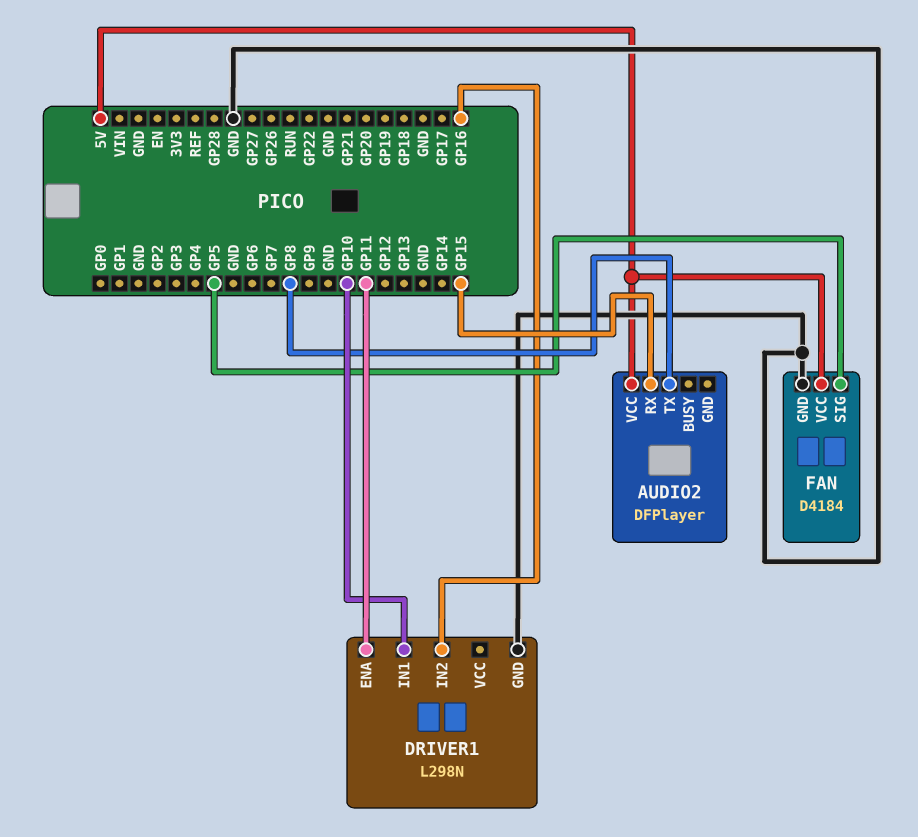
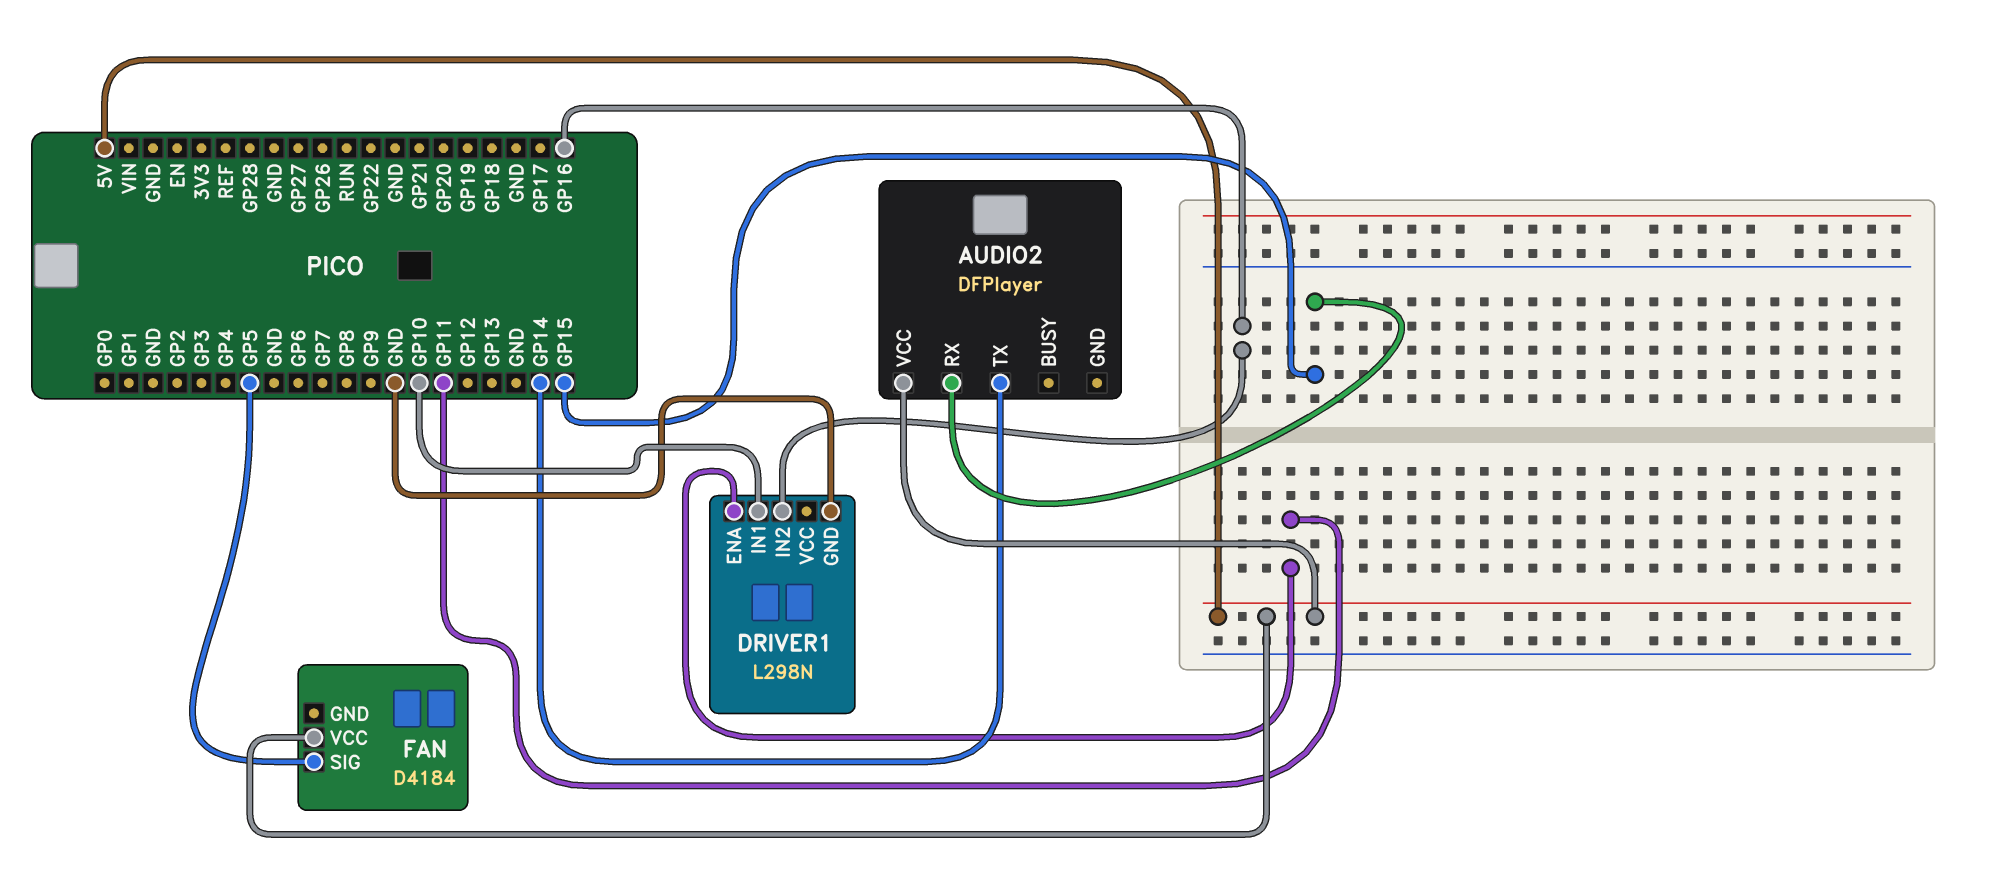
AUDIO2 pin TX: GP8 -> GP14
FAN pin GND: GND -> none

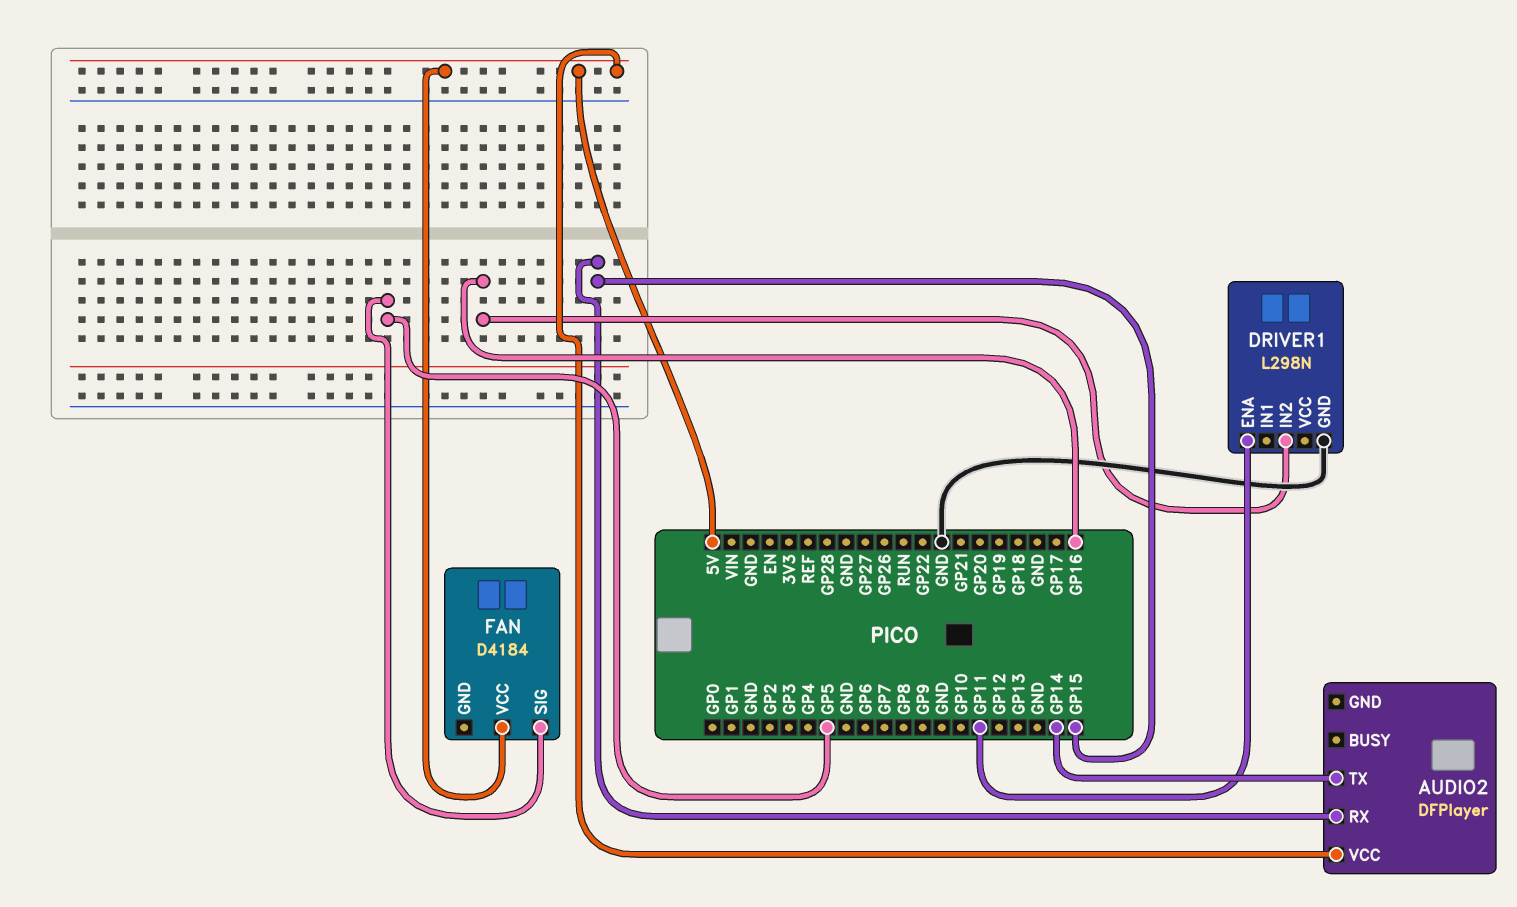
DRIVER1 pin IN1: GP10 -> none

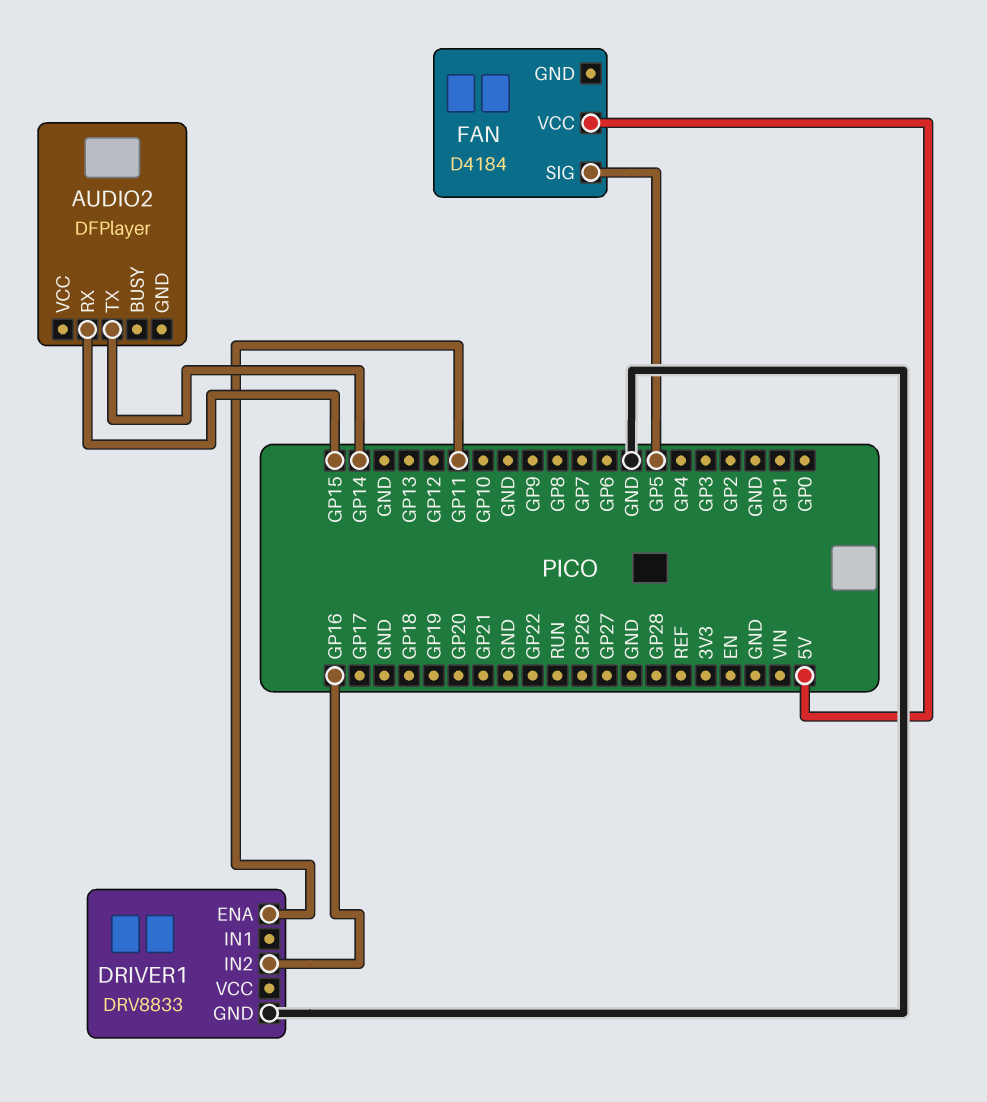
AUDIO2 pin VCC: 5V -> none
DRIVER1: L298N -> DRV8833

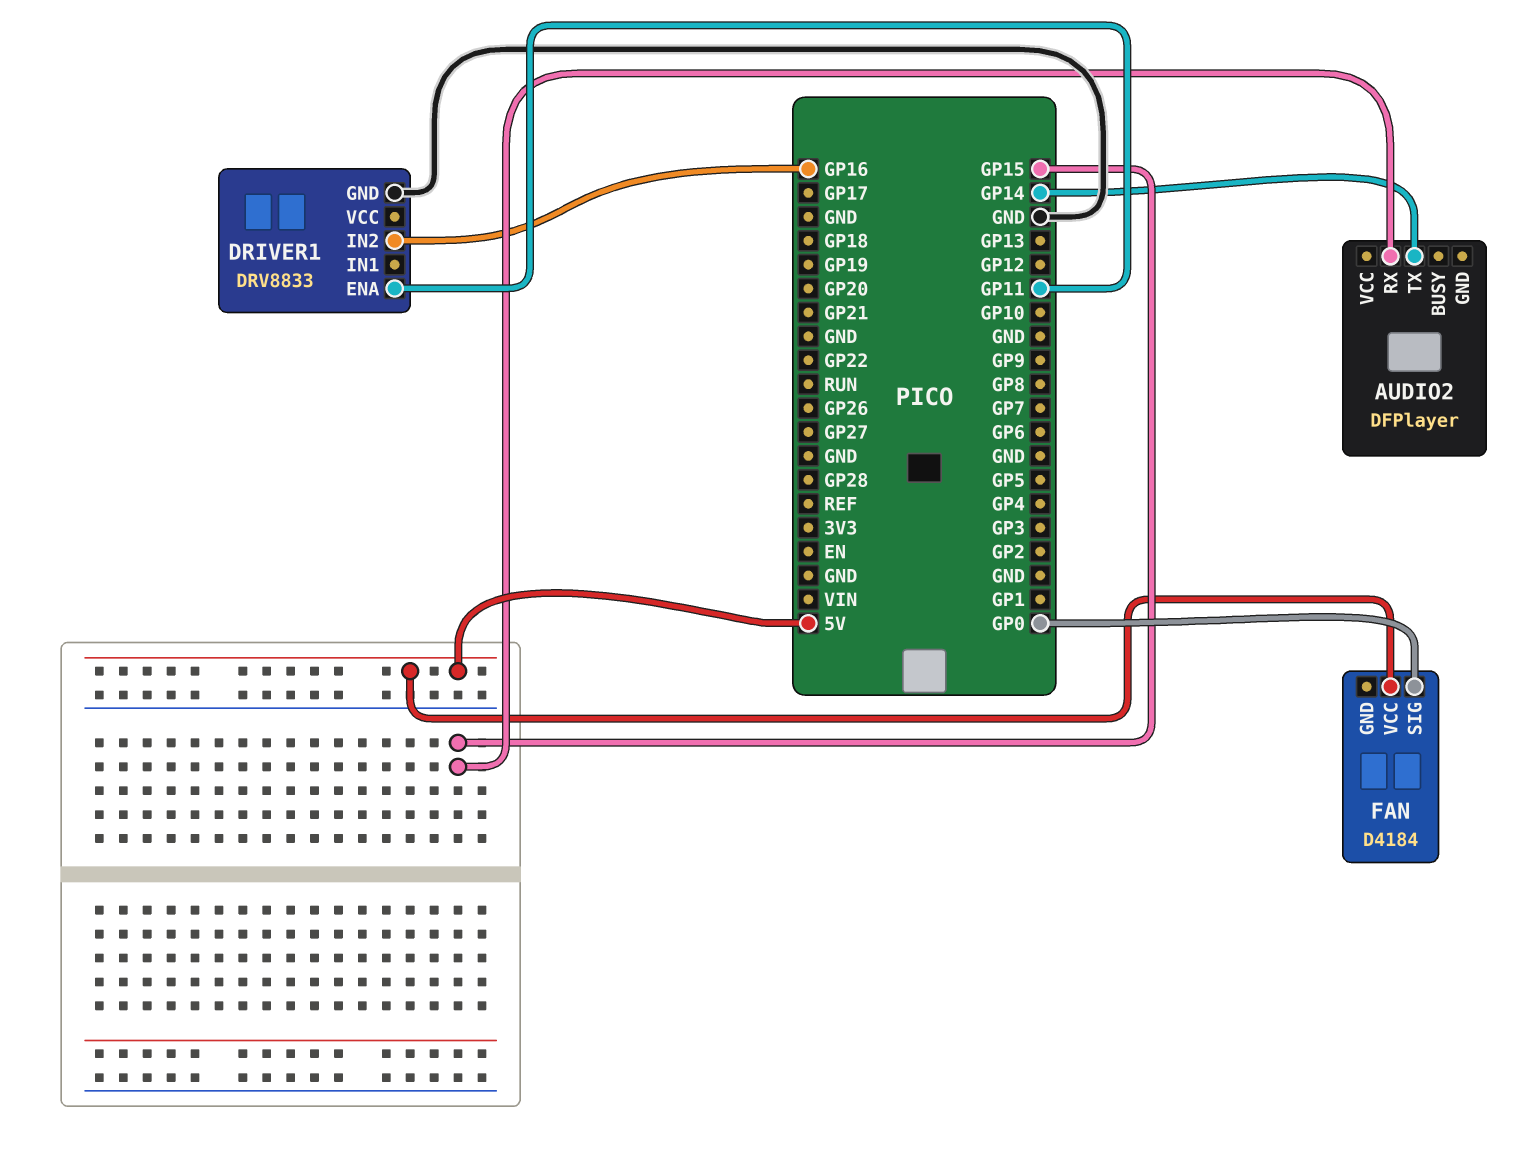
FAN pin SIG: GP5 -> GP0

